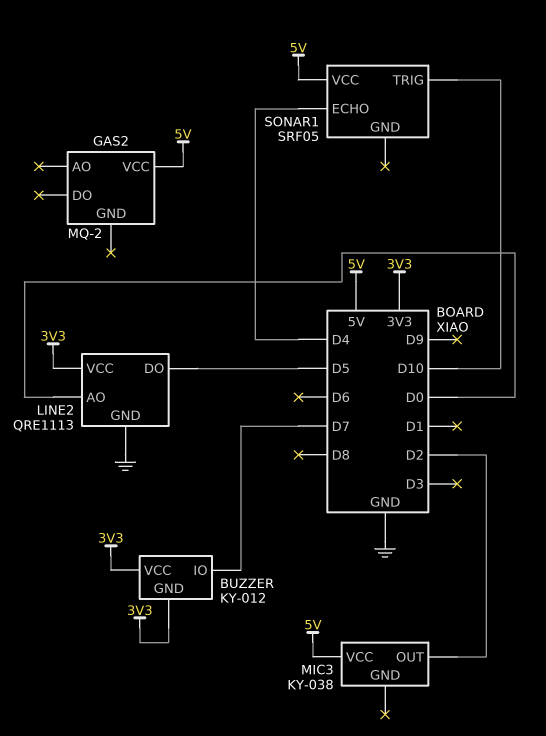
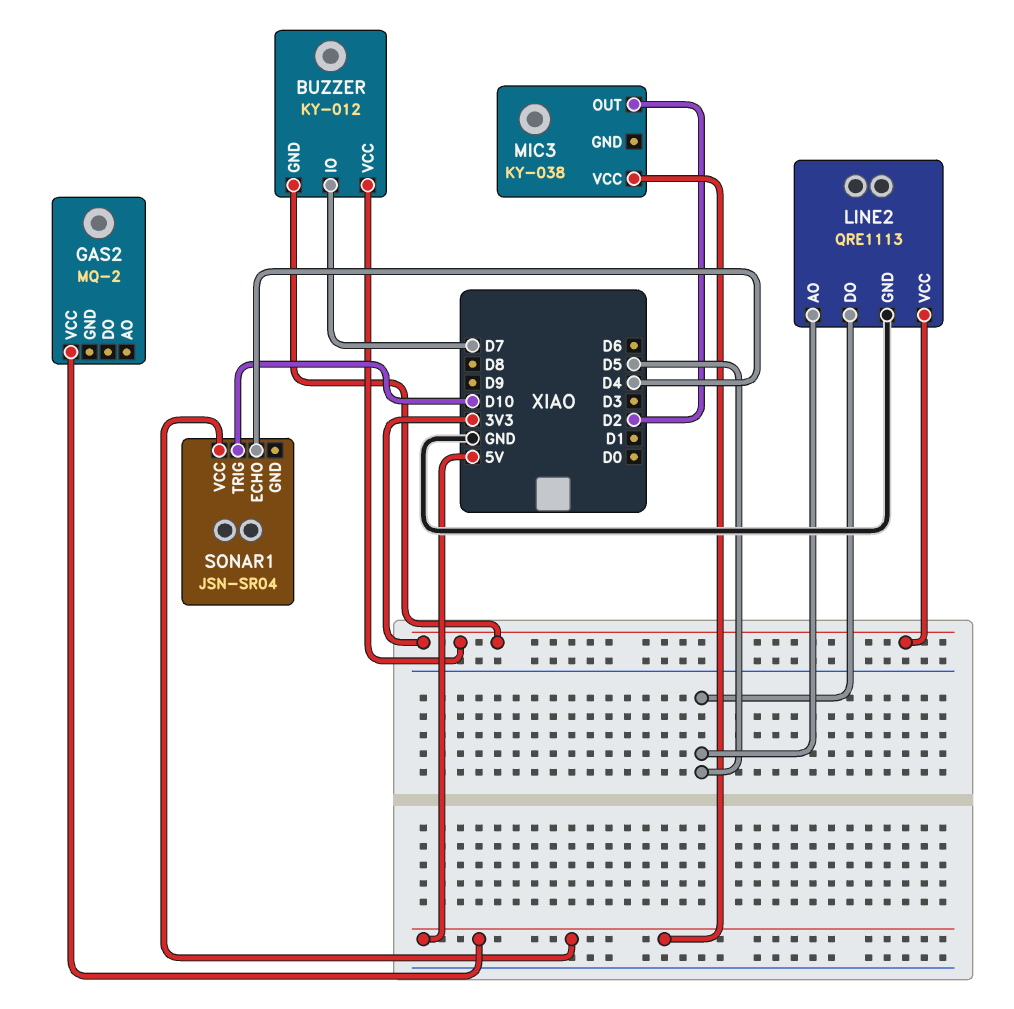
LINE2 pin AO: D0 -> D5
SONAR1: SRF05 -> JSN-SR04

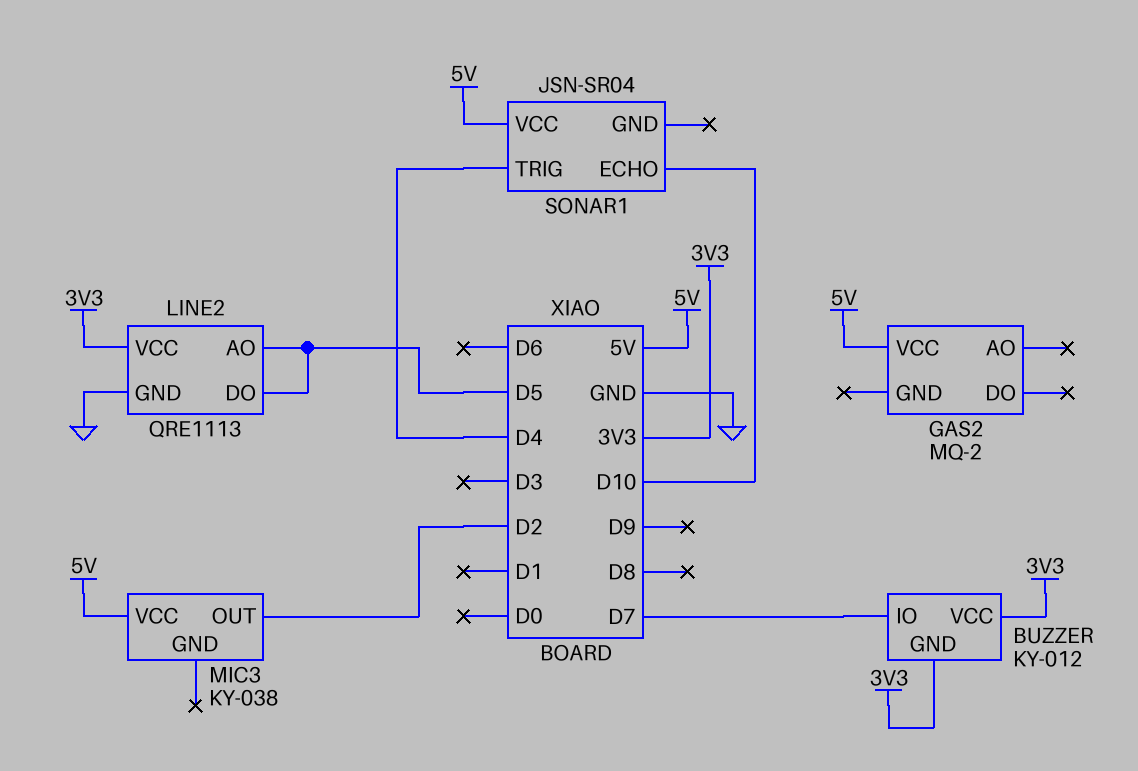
SONAR1 pin ECHO: D4 -> D10
SONAR1 pin TRIG: D10 -> D4

